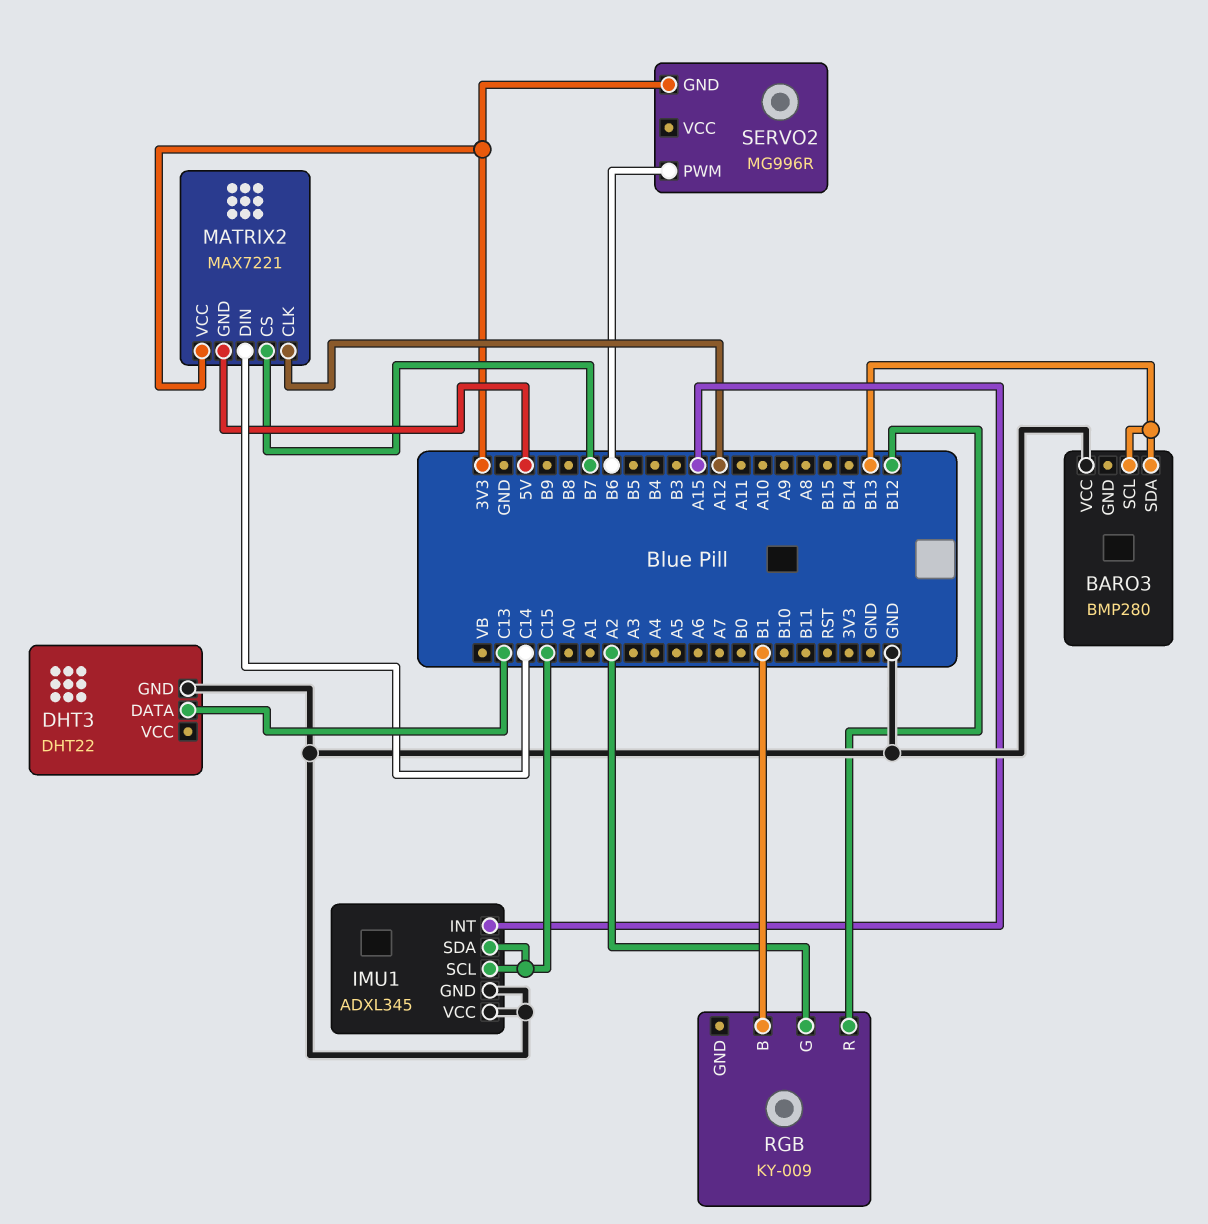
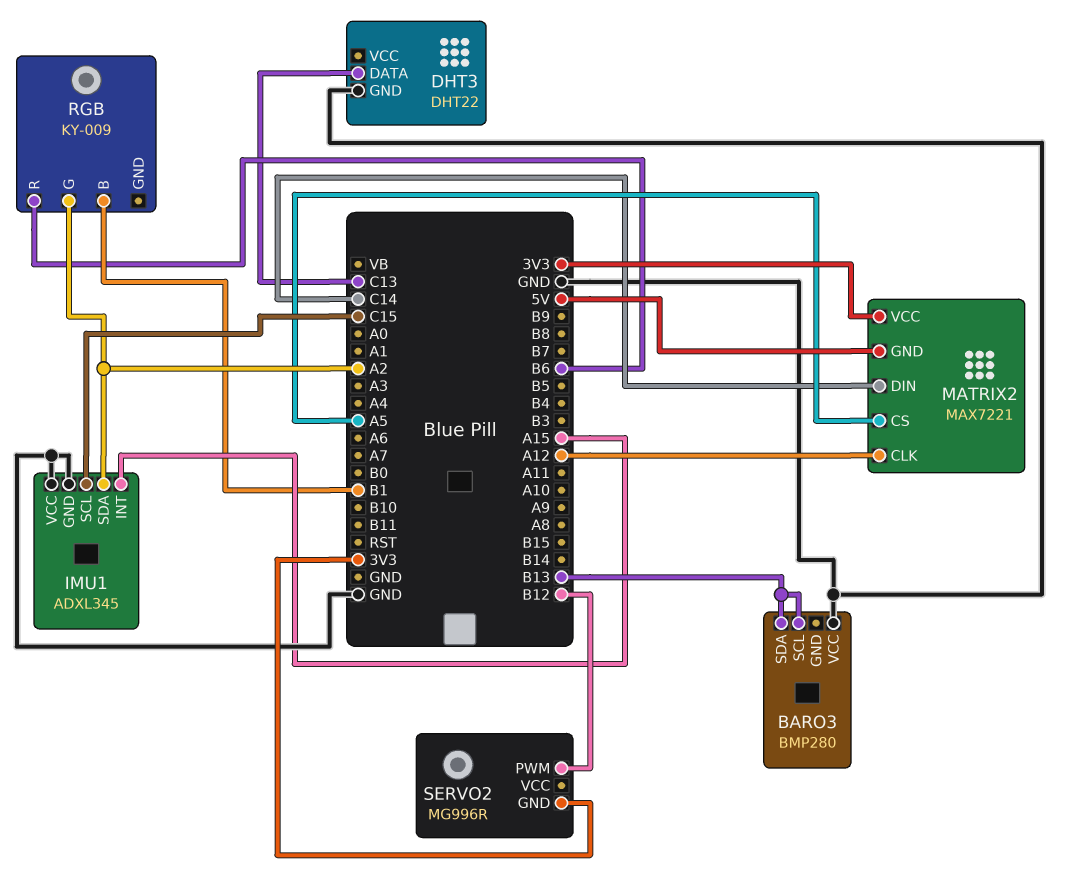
IMU1 pin SDA: C15 -> A2
MATRIX2 pin CS: B7 -> A5
RGB pin R: B12 -> B6
SERVO2 pin PWM: B6 -> B12

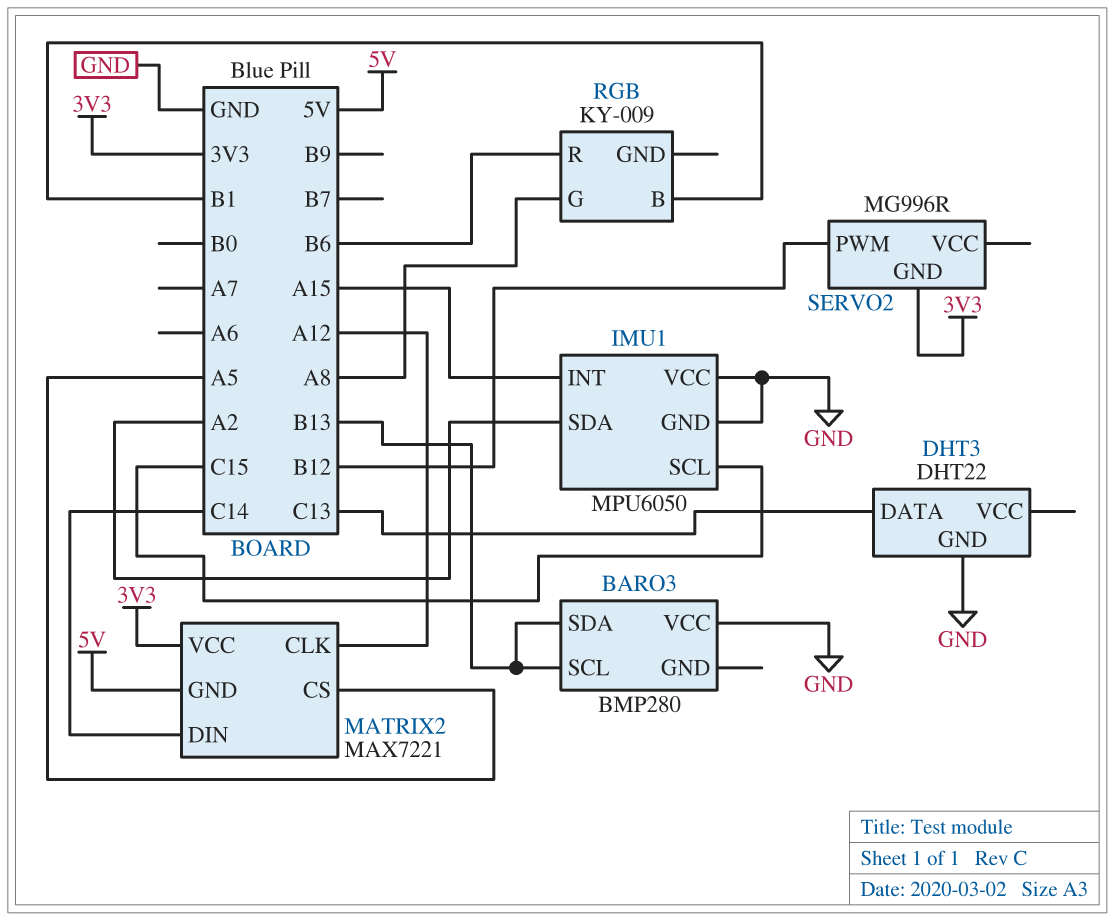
IMU1: ADXL345 -> MPU6050
RGB pin G: A2 -> A8

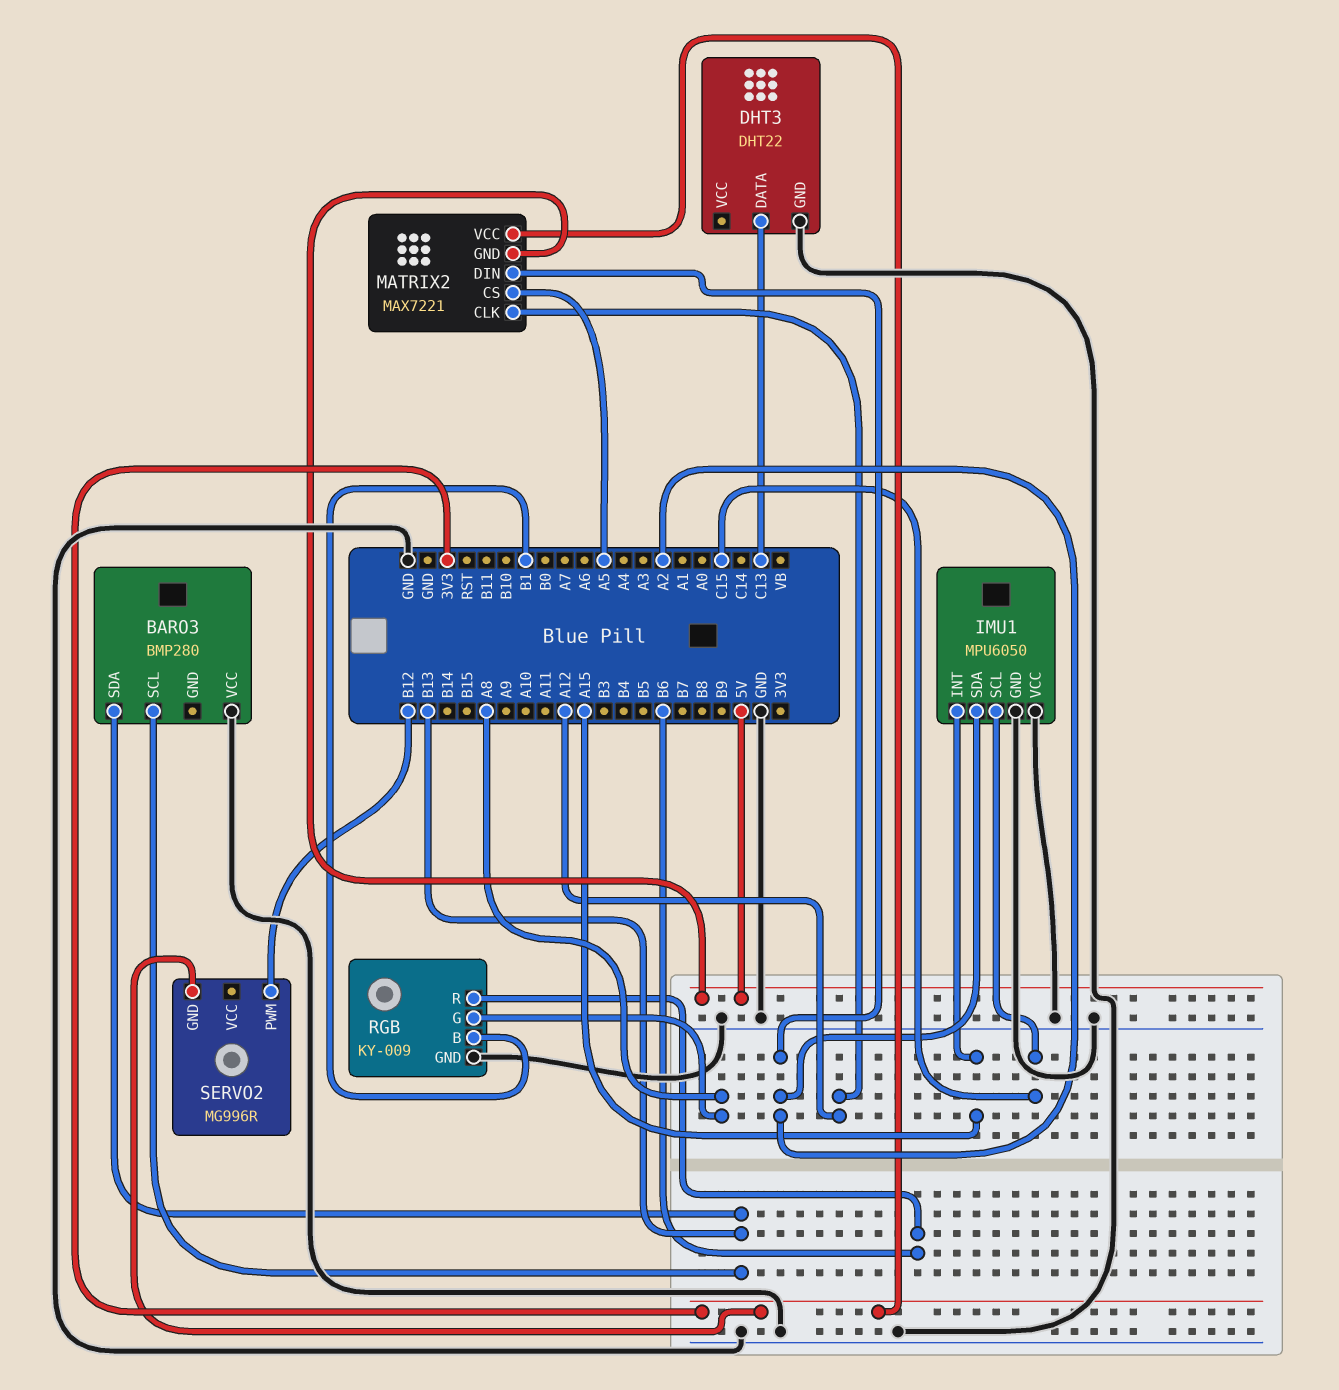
MATRIX2 pin DIN: C14 -> A2
RGB pin GND: none -> GND

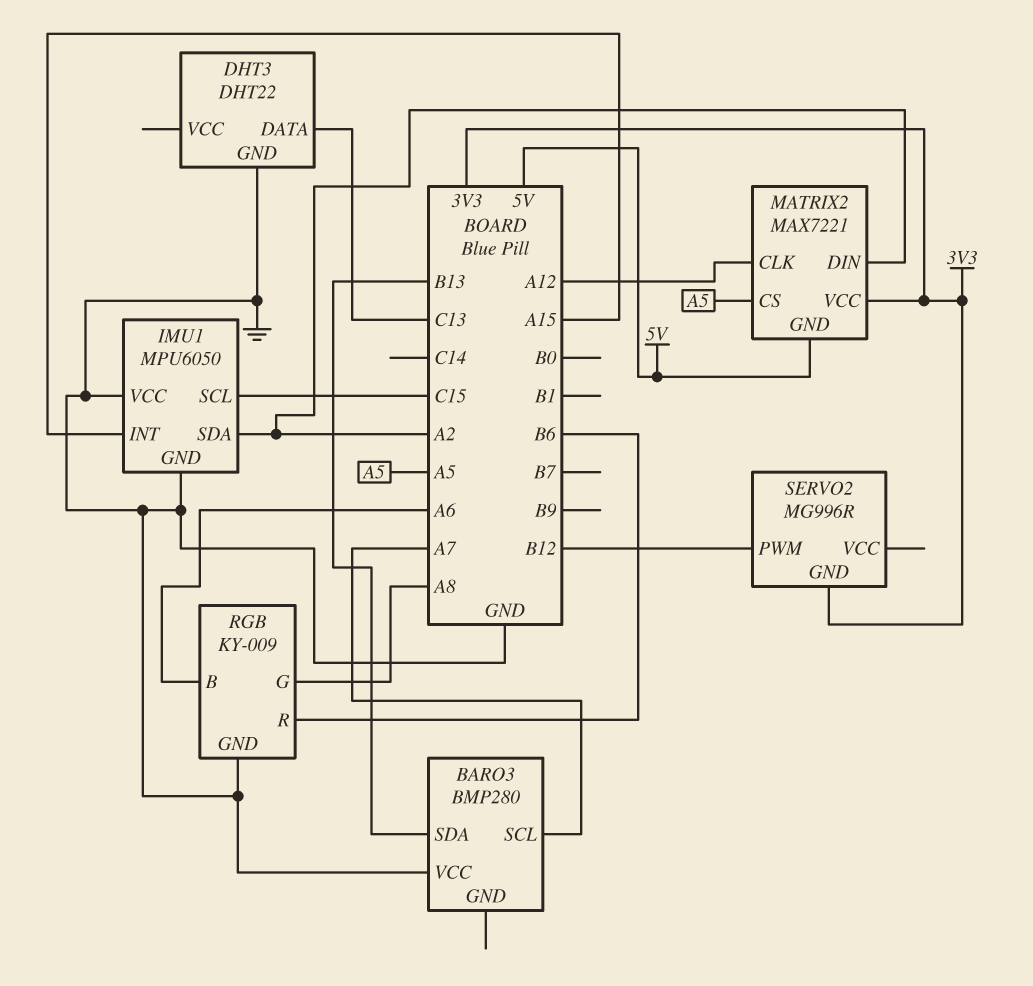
BARO3 pin SCL: B13 -> A7
RGB pin B: B1 -> A6

